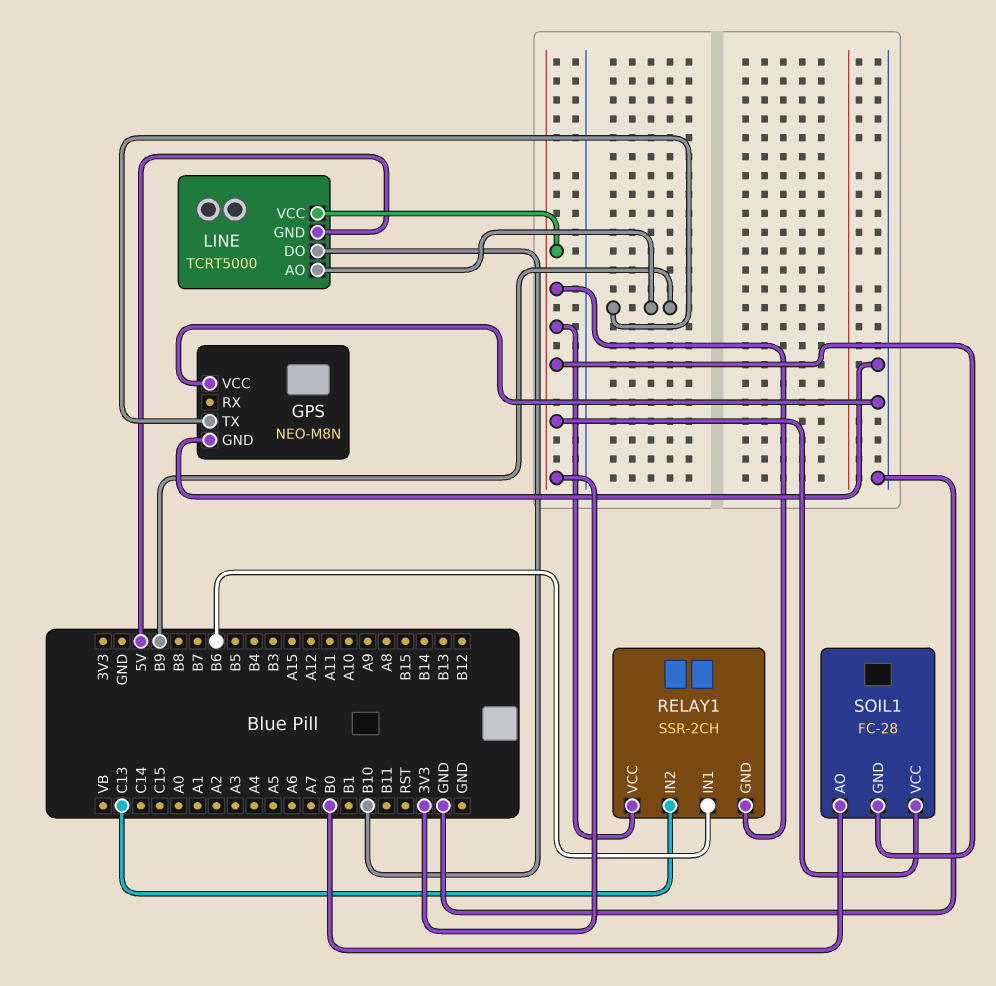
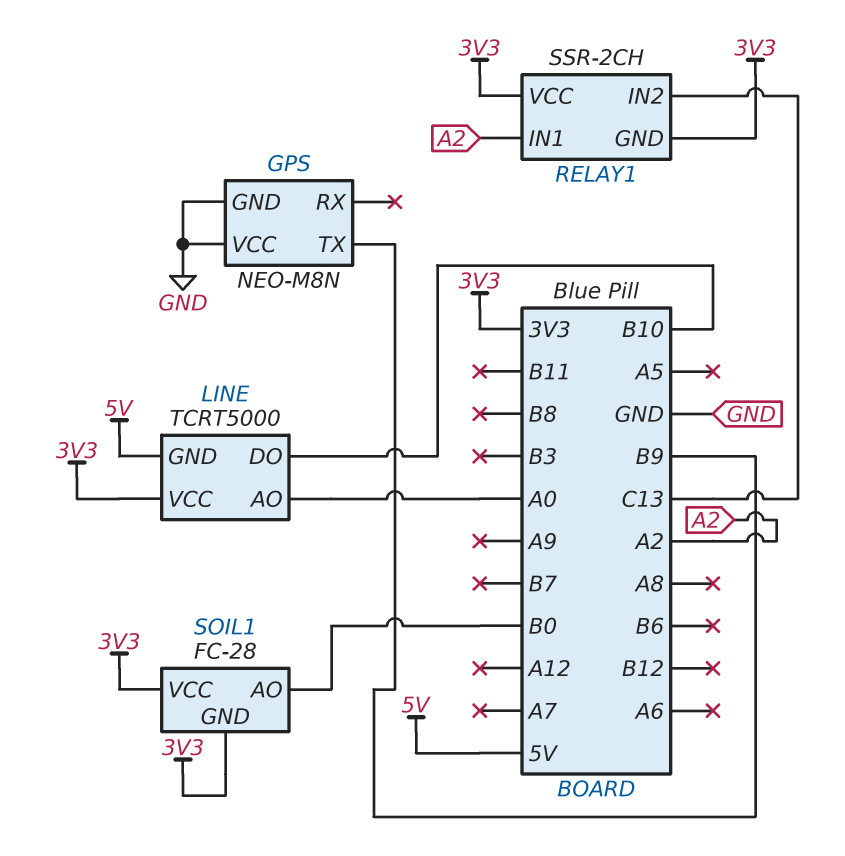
LINE pin AO: B9 -> A0
RELAY1 pin IN1: B6 -> A2

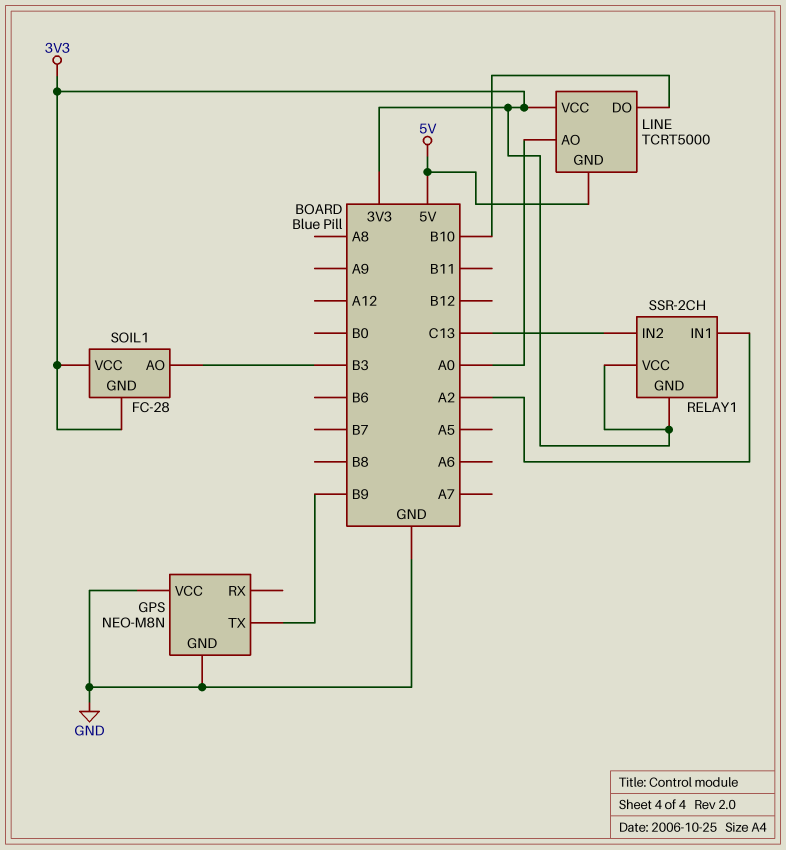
SOIL1 pin AO: B0 -> B3

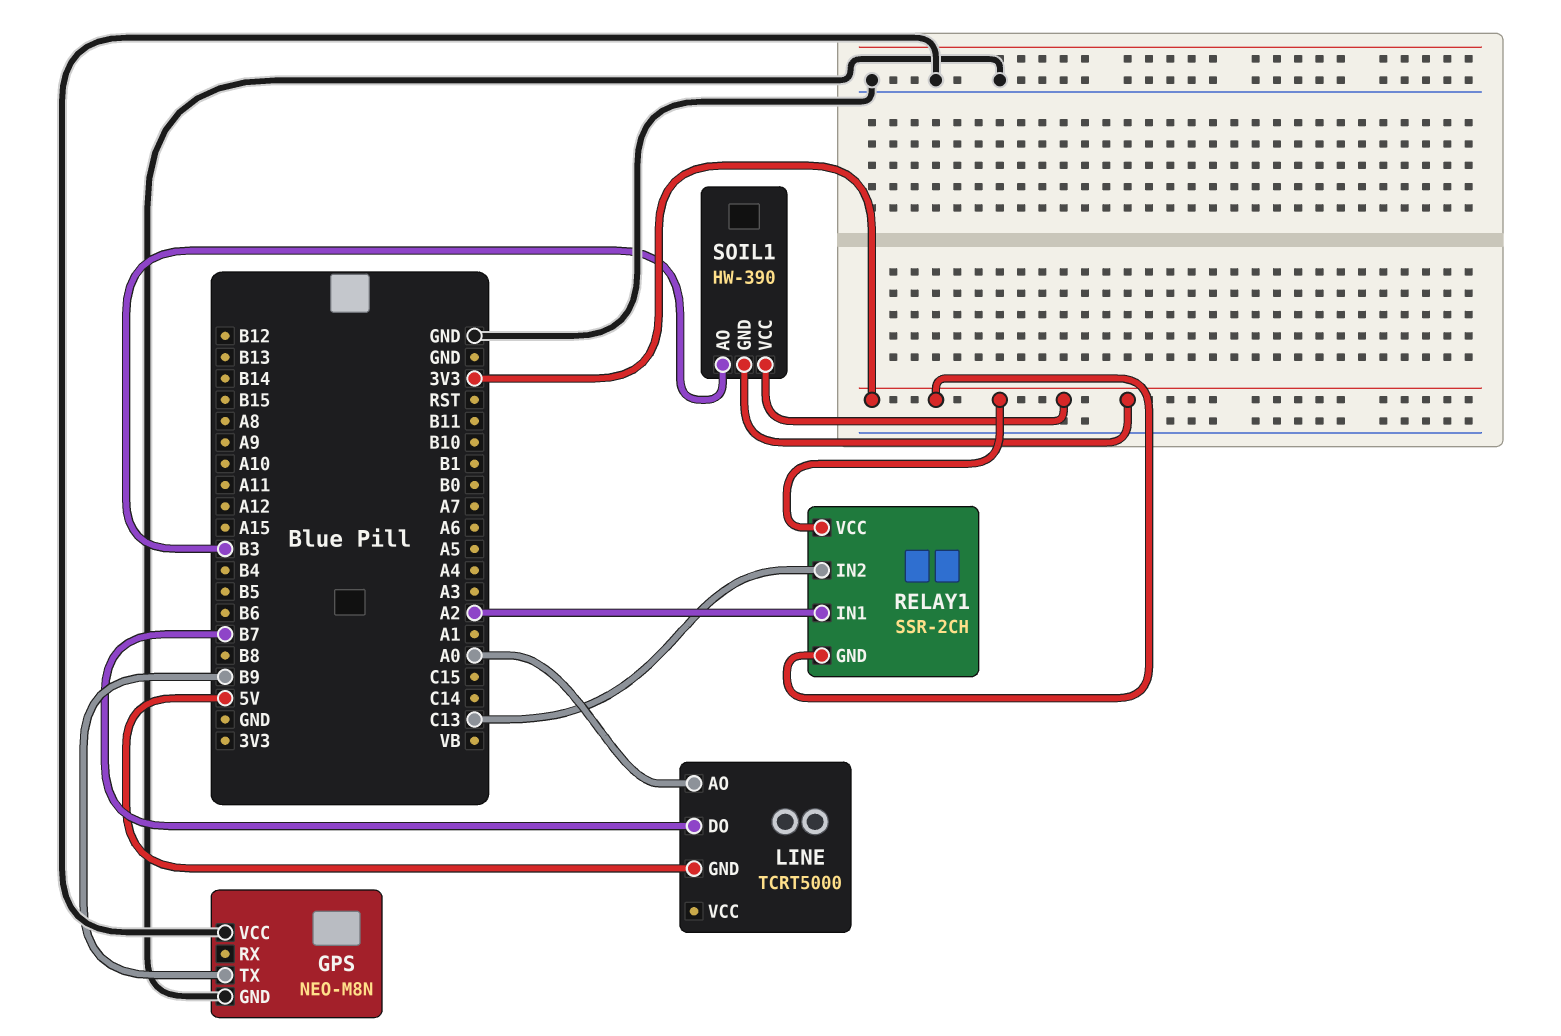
LINE pin DO: B10 -> B7
LINE pin VCC: 3V3 -> none
SOIL1: FC-28 -> HW-390

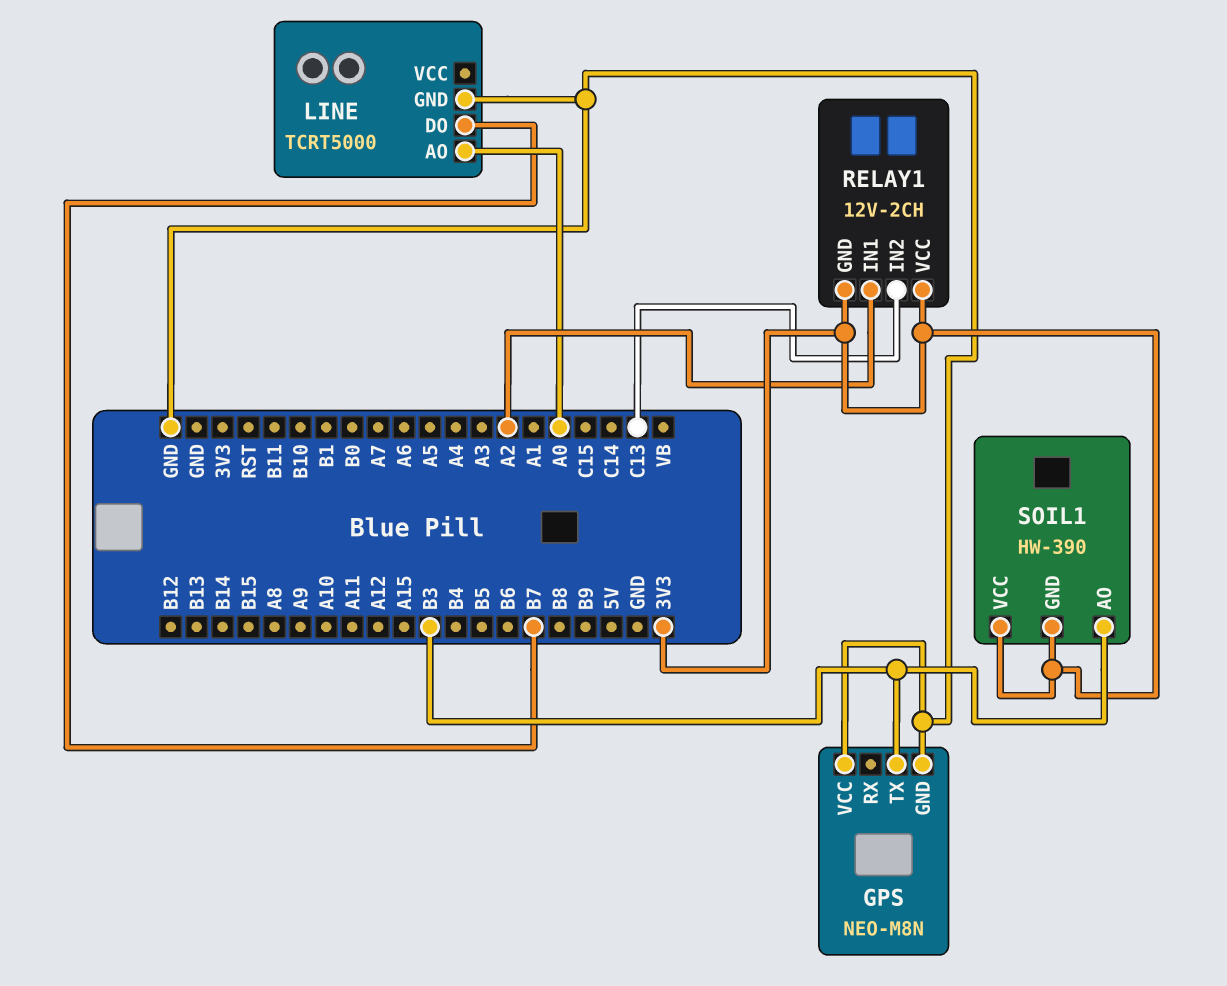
GPS pin TX: B9 -> B3
LINE pin GND: 5V -> GND
RELAY1: SSR-2CH -> 12V-2CH

